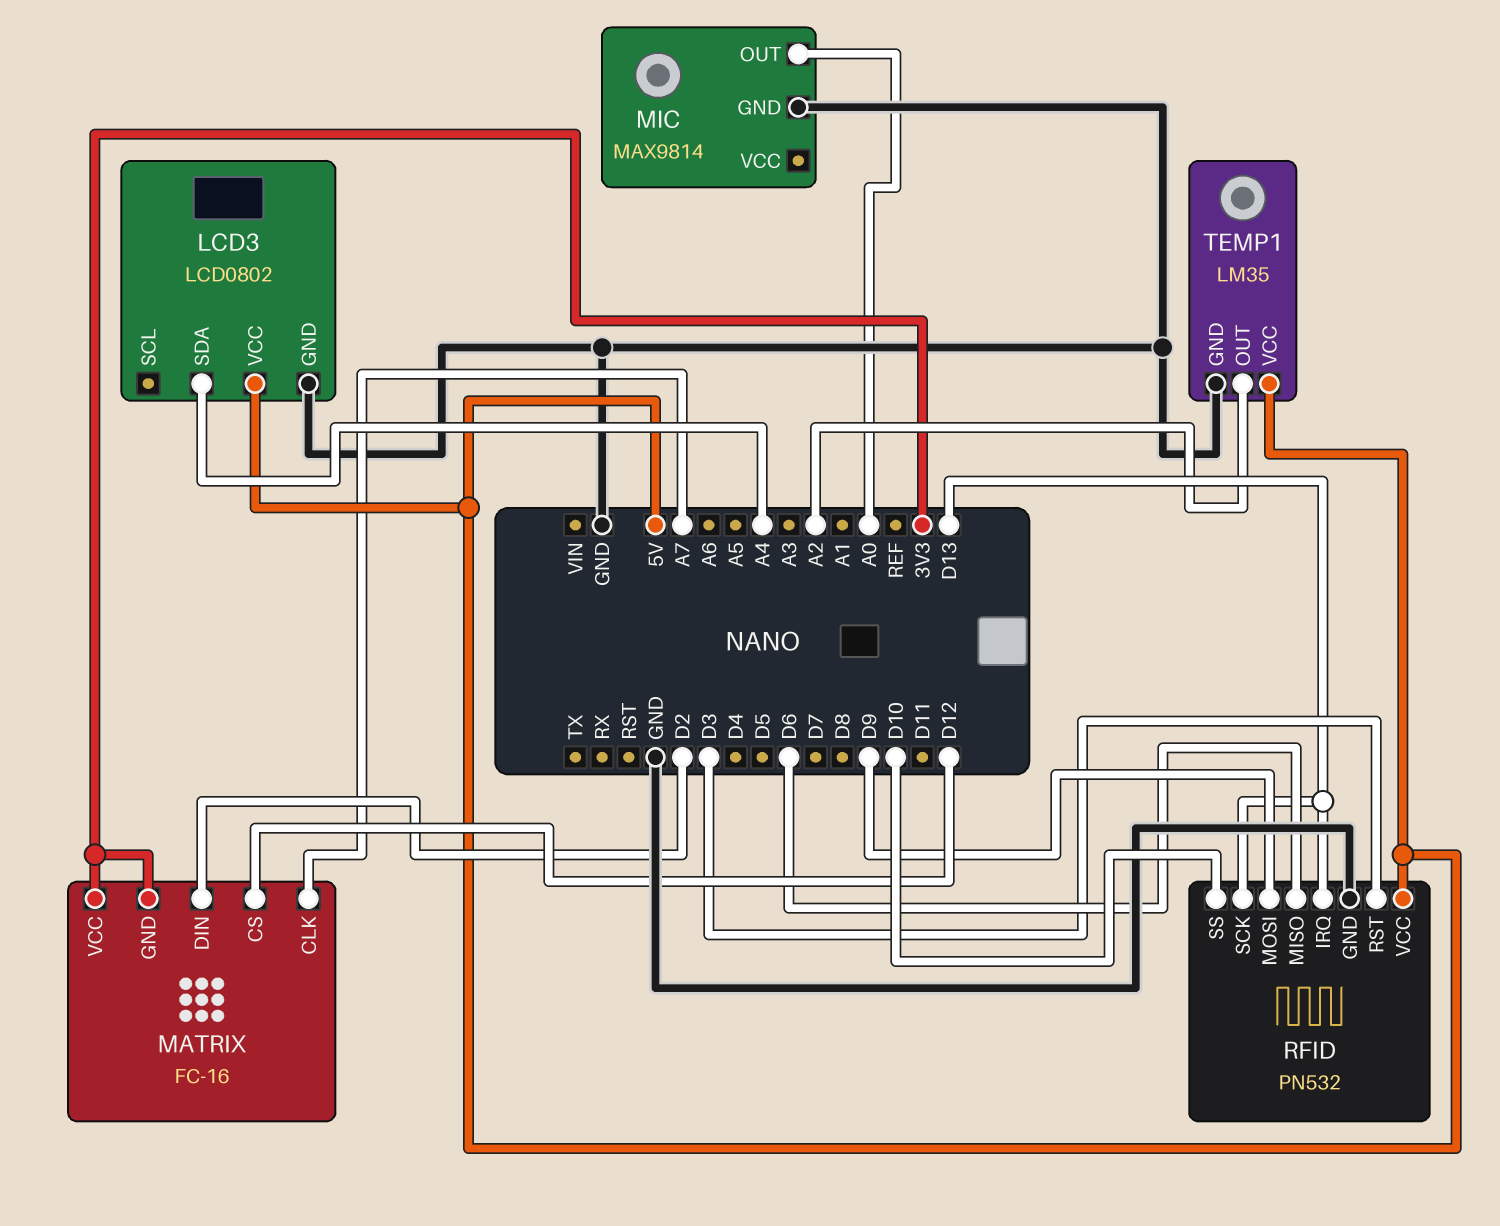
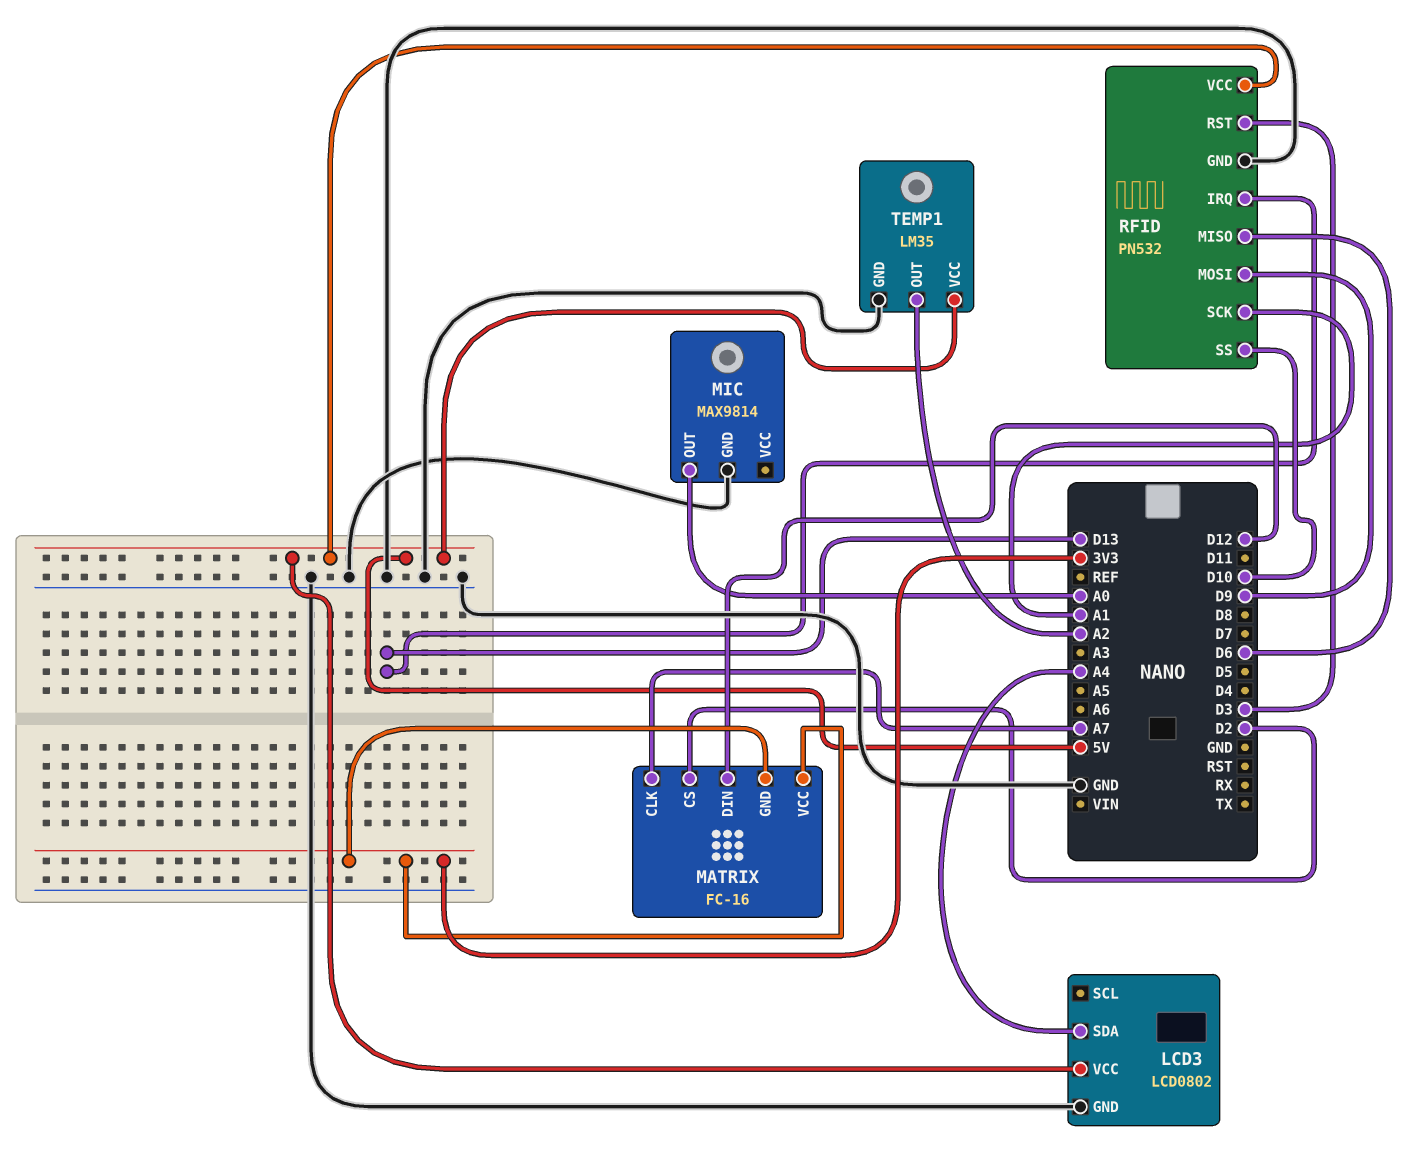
MATRIX pin CS: D12 -> D2
MATRIX pin DIN: D2 -> D12
RFID pin SCK: D13 -> A1

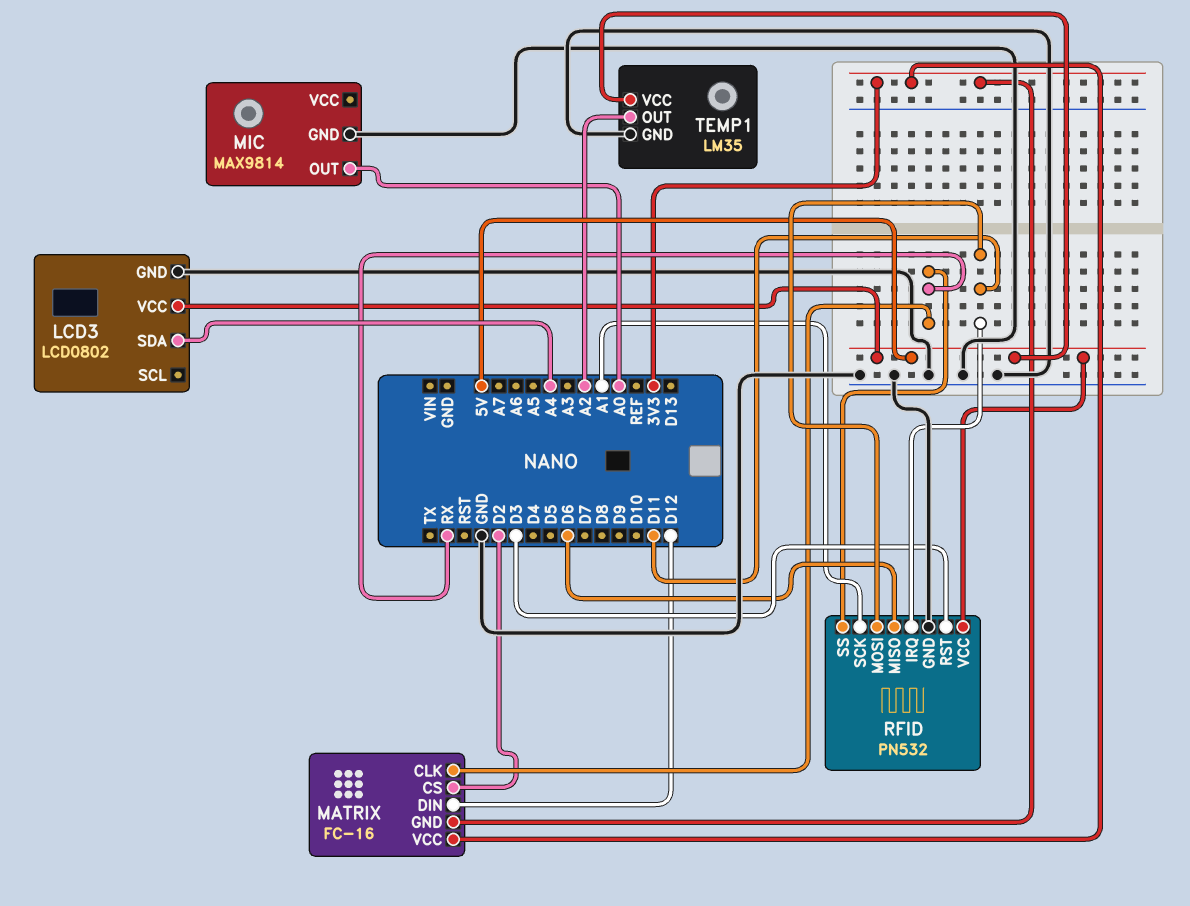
MATRIX pin CLK: A7 -> RX
RFID pin IRQ: D13 -> D11
RFID pin MOSI: D9 -> D11
RFID pin SS: D10 -> RX

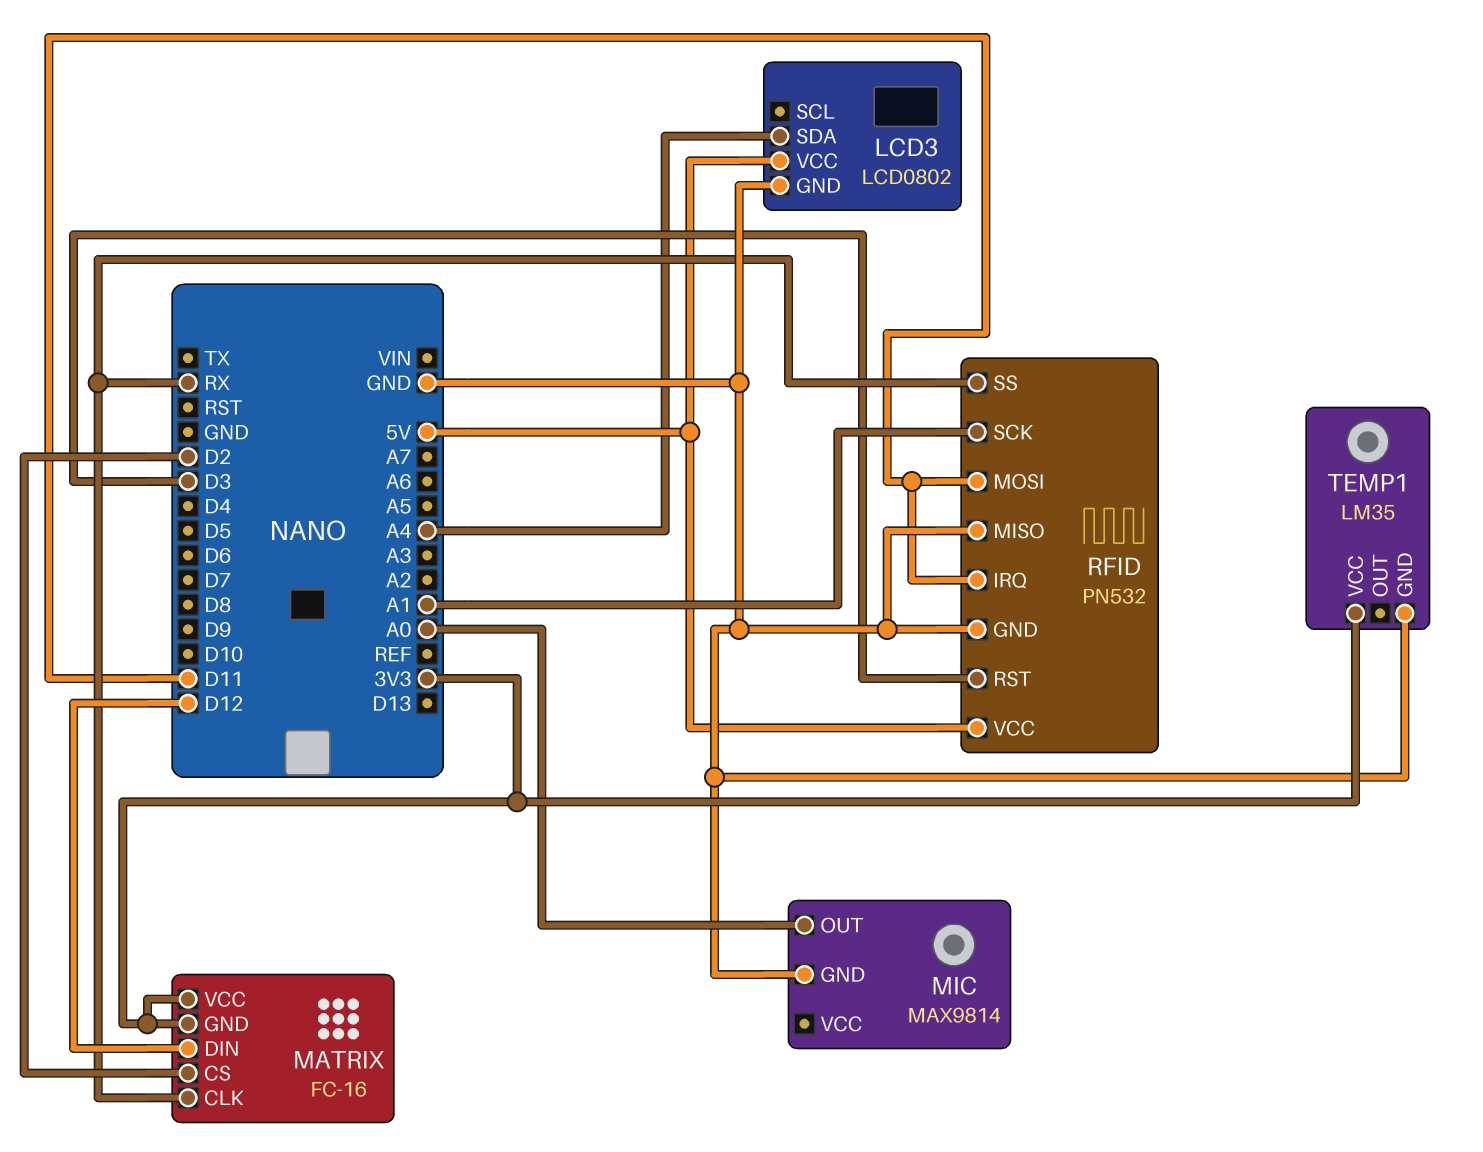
RFID pin MISO: D6 -> GND
TEMP1 pin OUT: A2 -> none
TEMP1 pin VCC: 5V -> 3V3

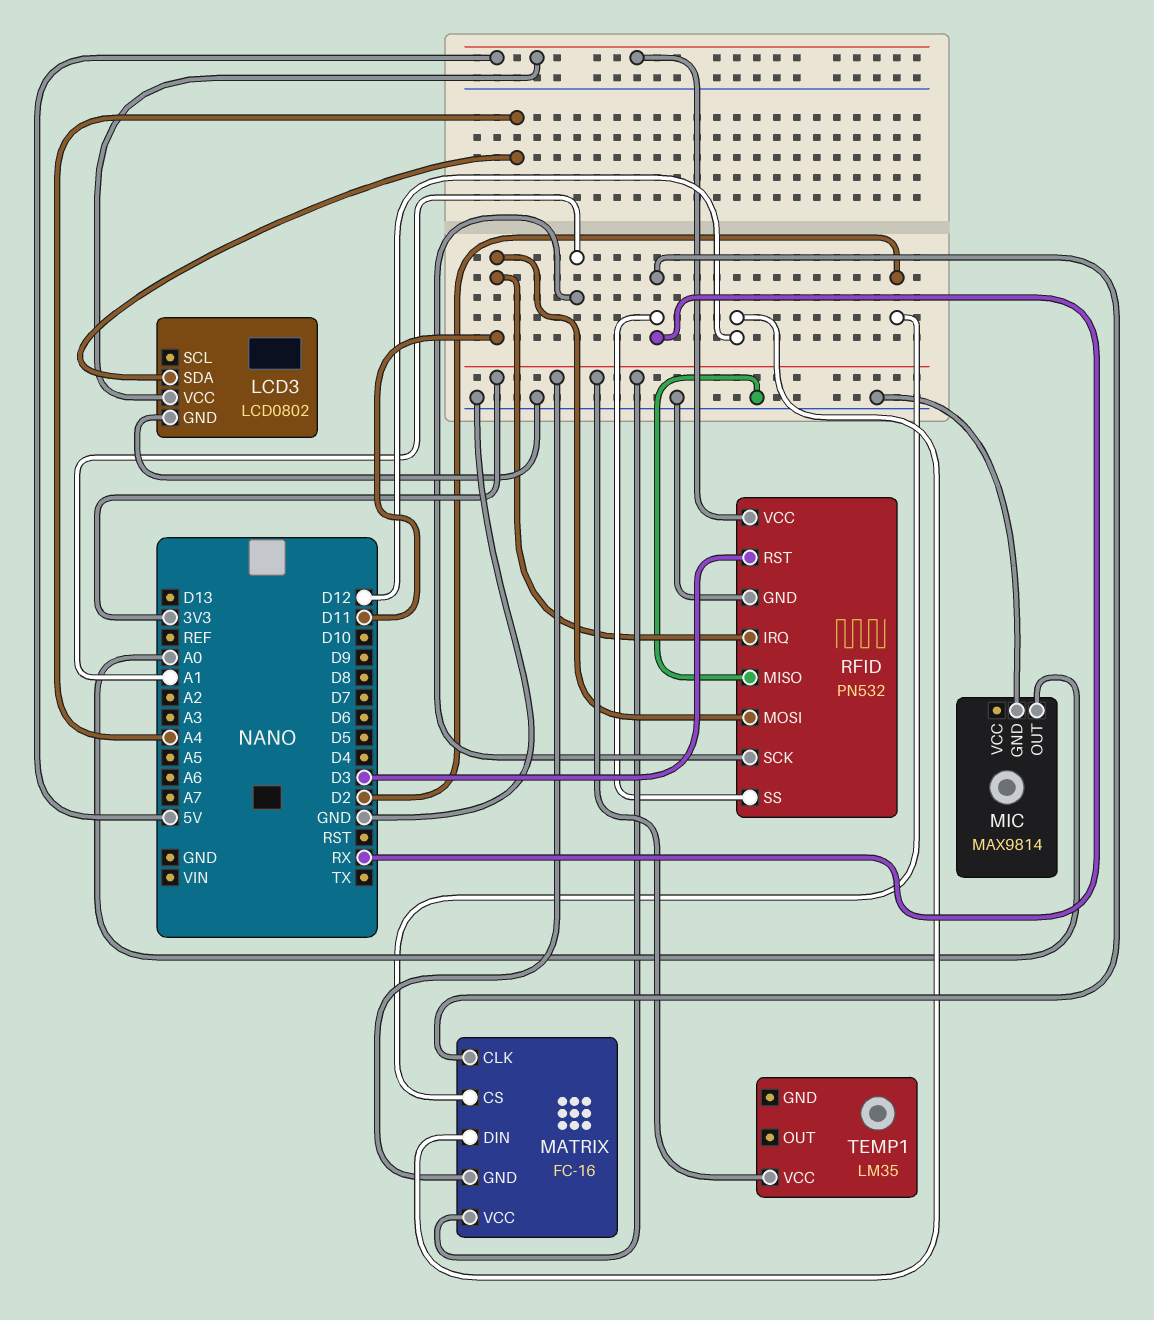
TEMP1 pin GND: GND -> none

